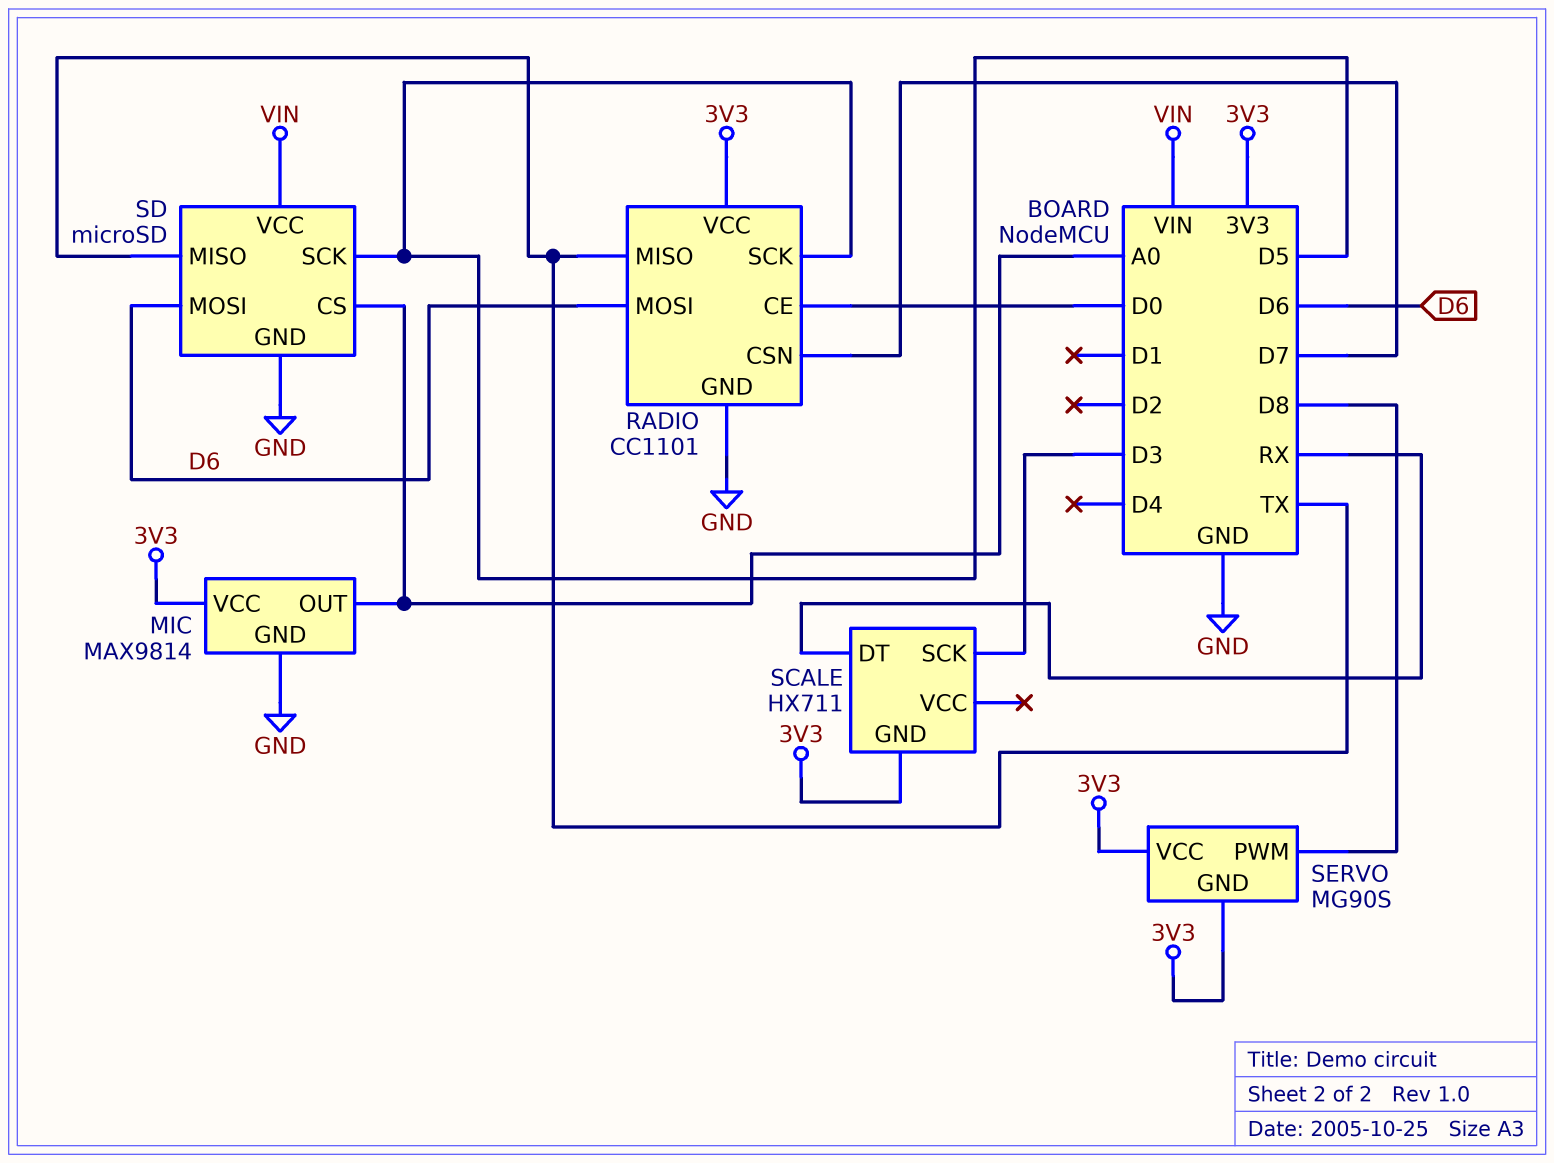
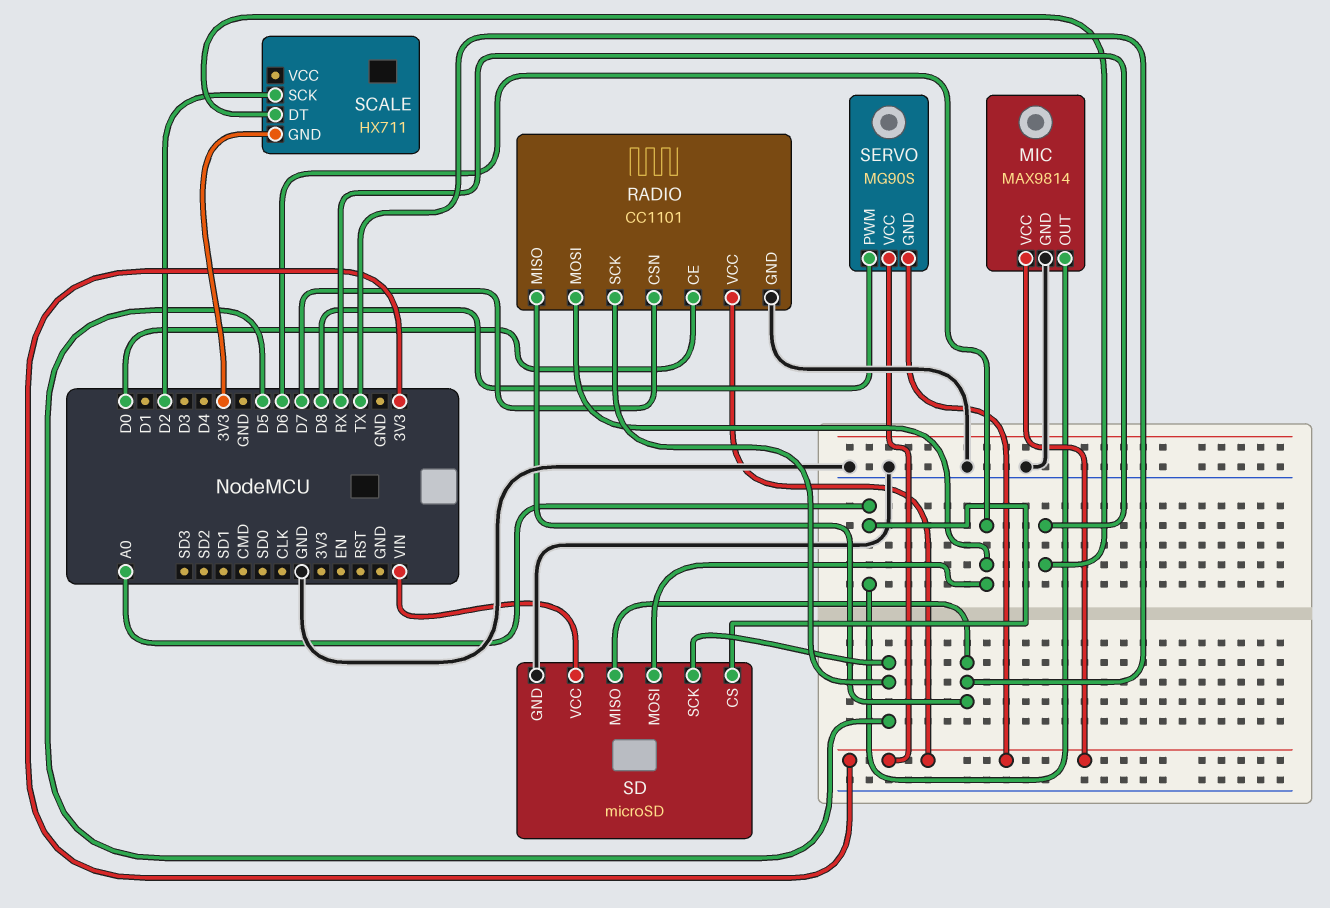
SCALE pin SCK: D3 -> D2

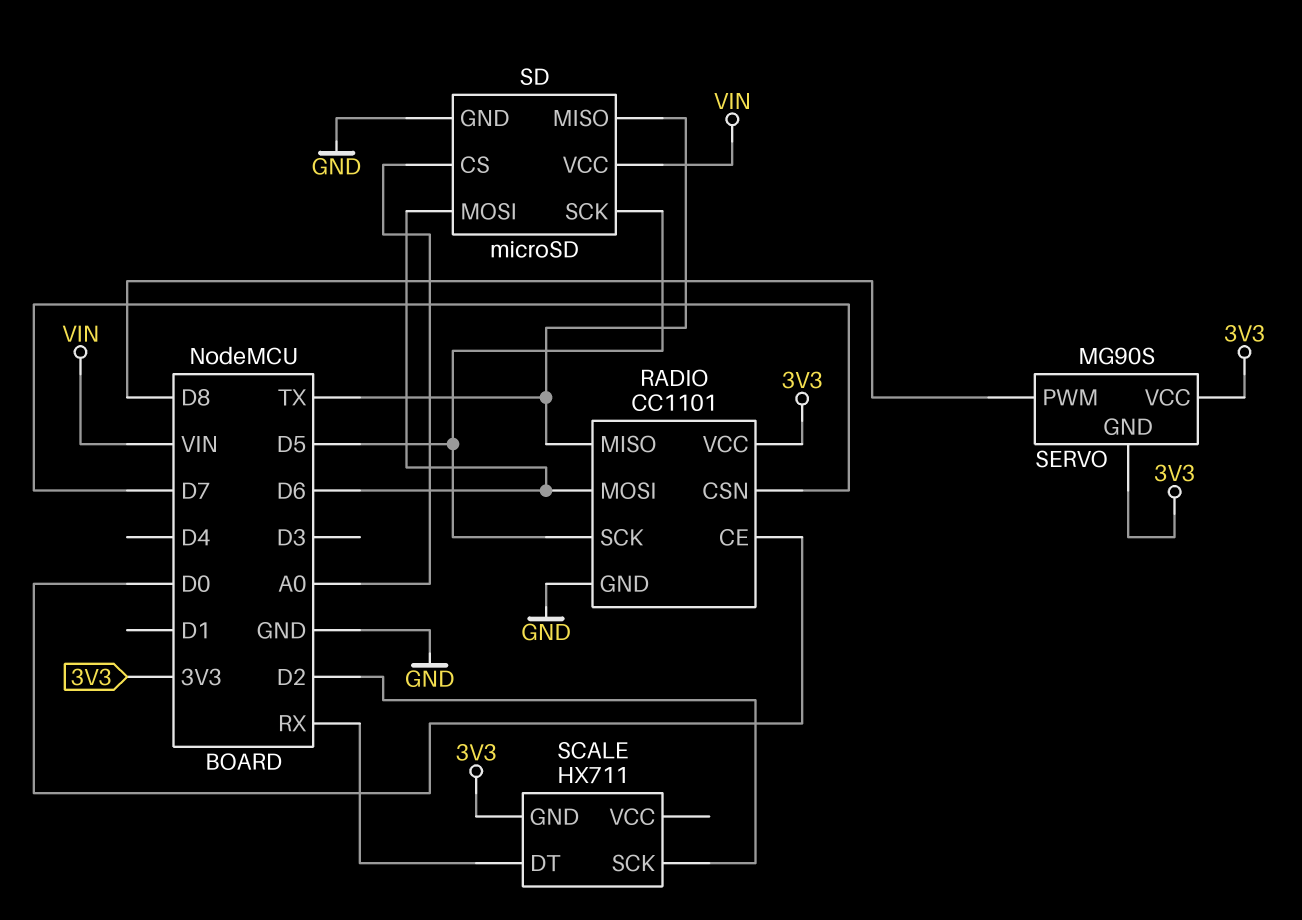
MIC: MAX9814 -> none
MIC pin GND: GND -> none
MIC pin OUT: A0 -> none
MIC pin VCC: 3V3 -> none

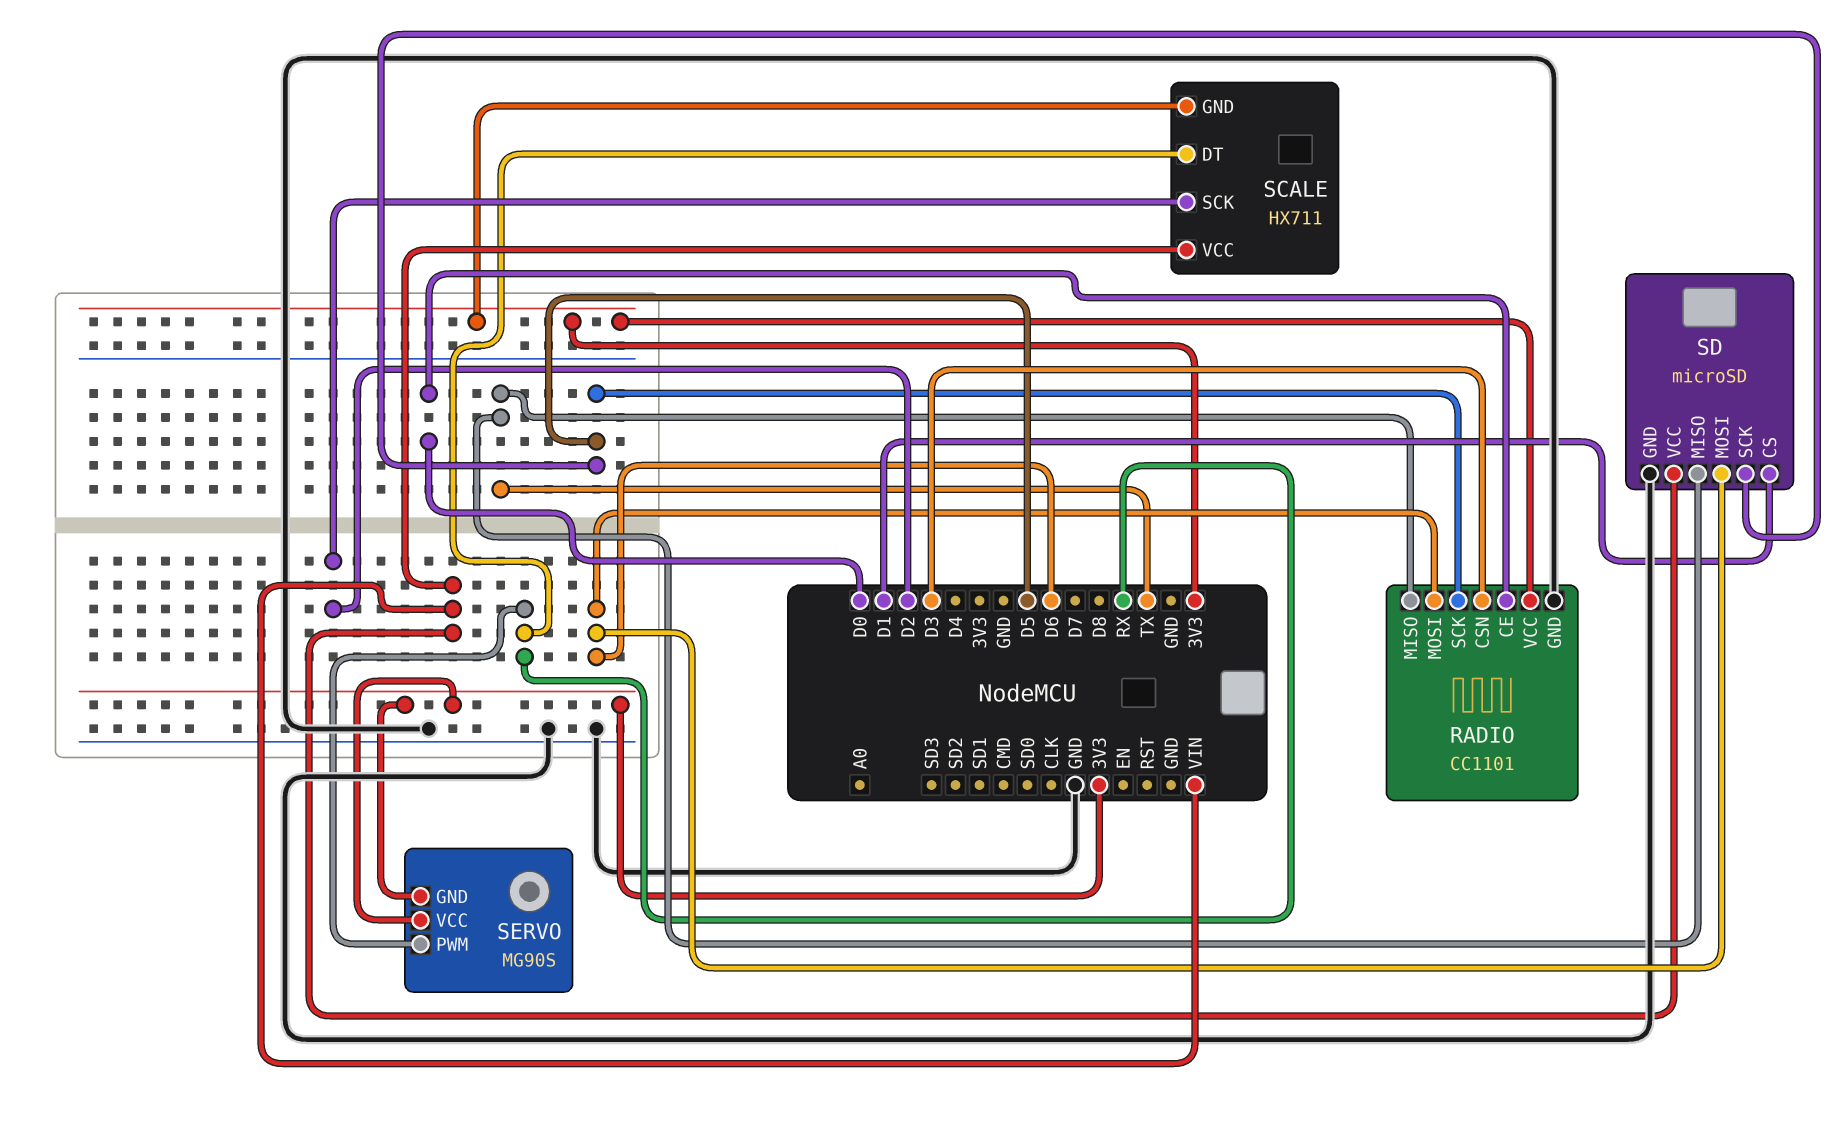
RADIO pin CSN: D7 -> D3
SCALE pin VCC: none -> VIN
SD pin CS: A0 -> D1
SERVO pin PWM: D8 -> RX

